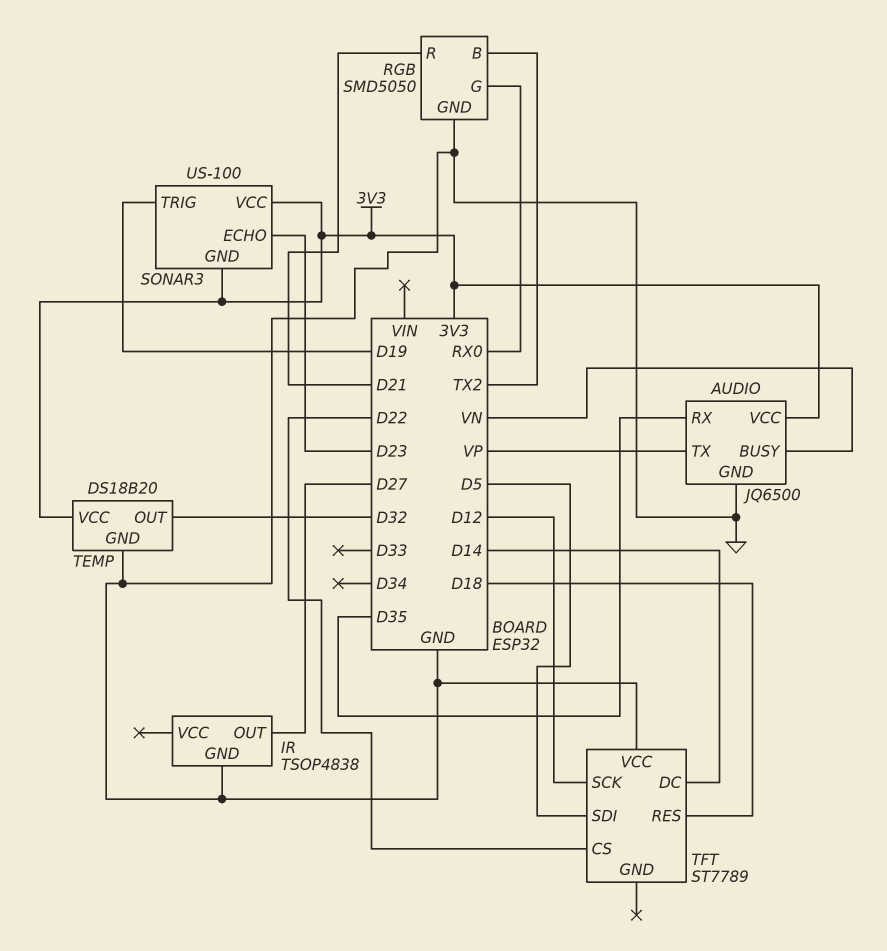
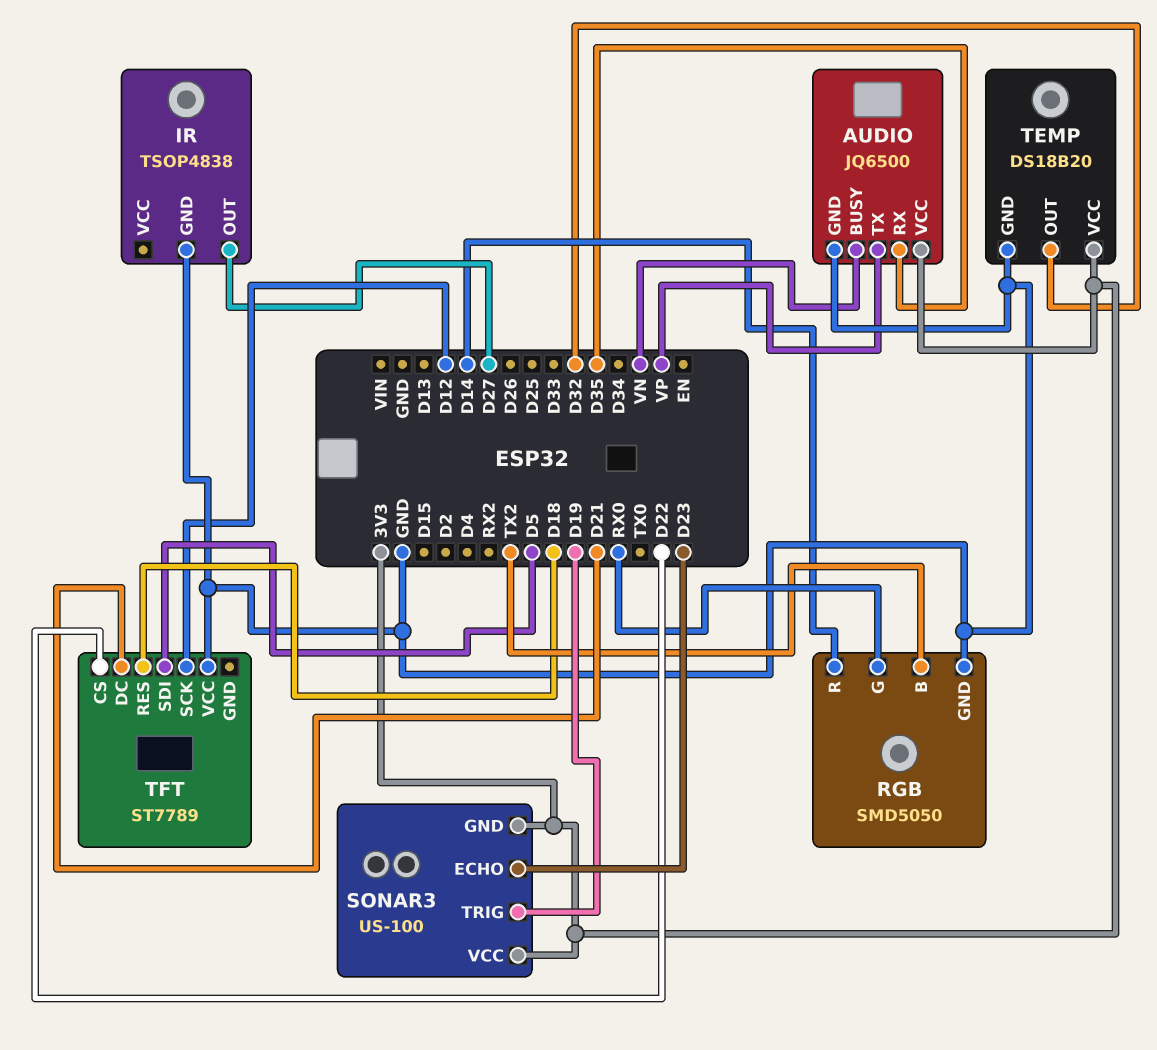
RGB pin R: D21 -> D14
TFT pin DC: D14 -> D21

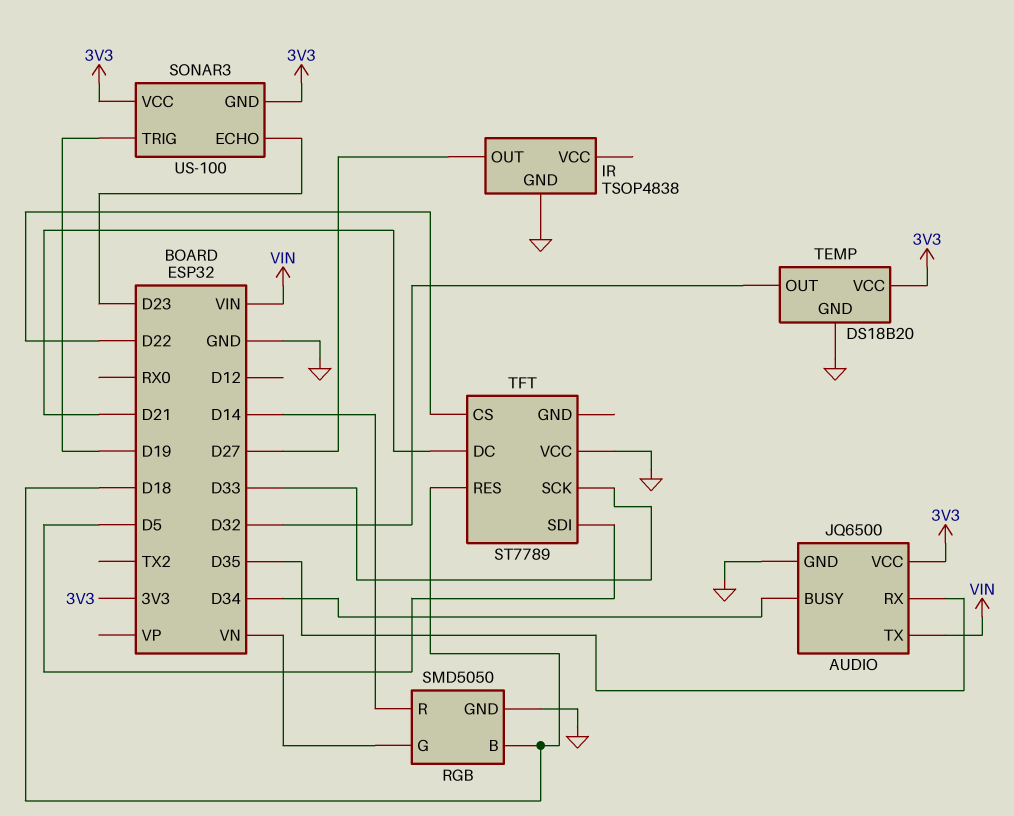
AUDIO pin BUSY: VN -> D34
AUDIO pin TX: VP -> VIN
RGB pin B: TX2 -> D18
RGB pin G: RX0 -> VN
TFT pin SCK: D12 -> D33

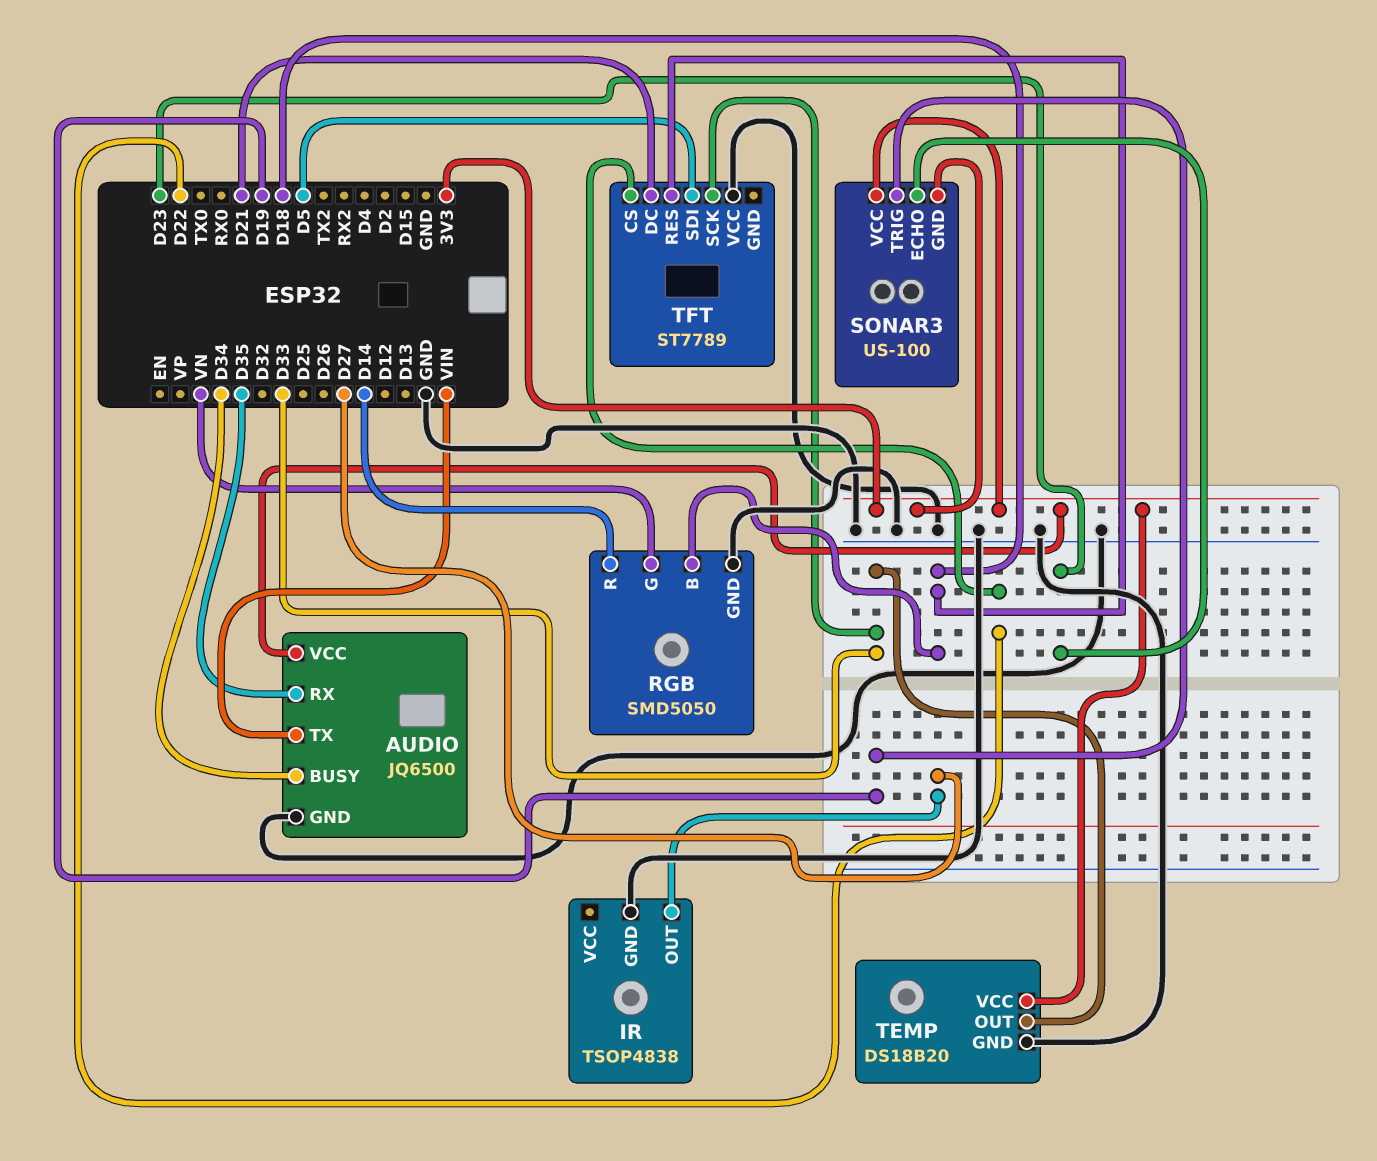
TEMP pin OUT: D32 -> D33

